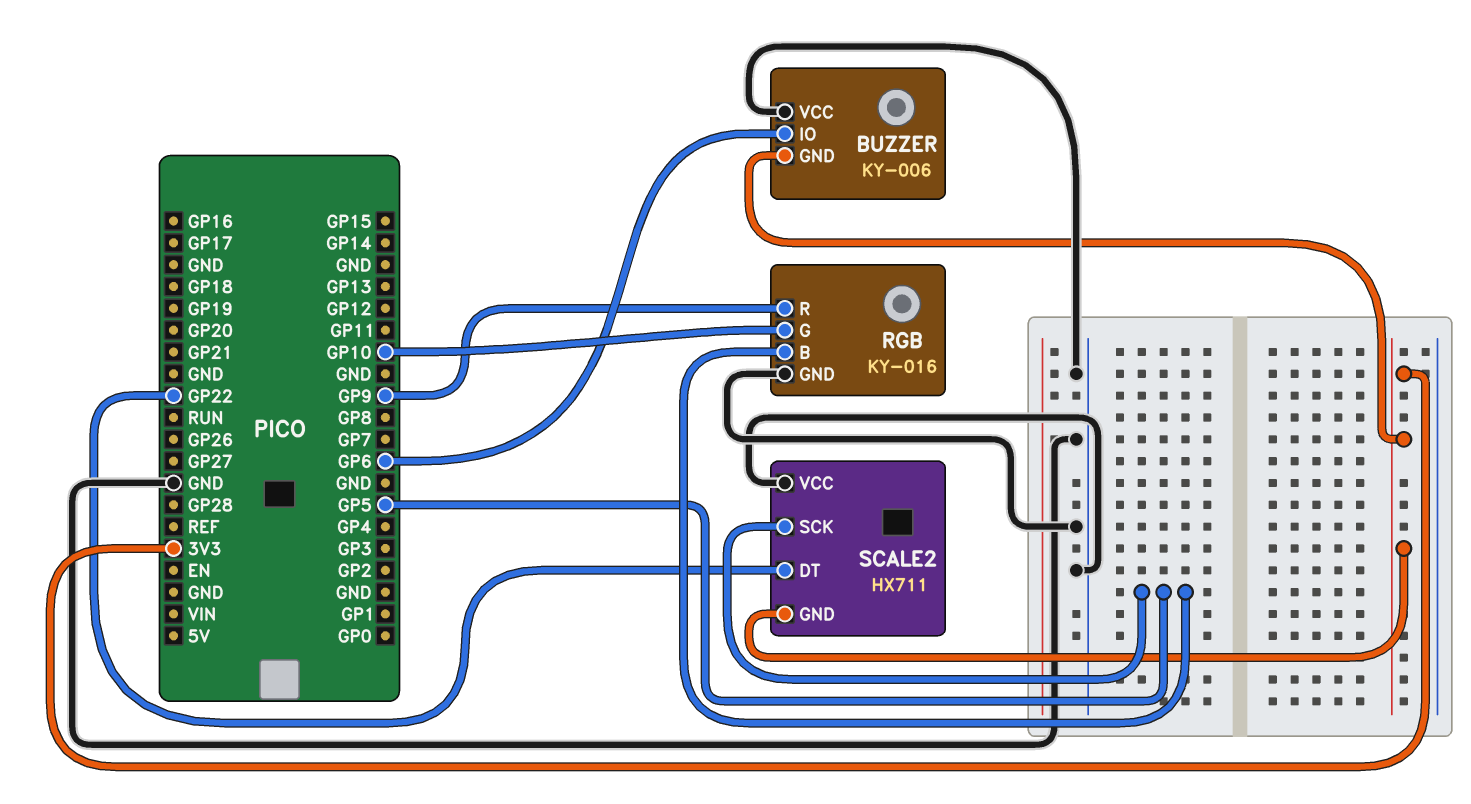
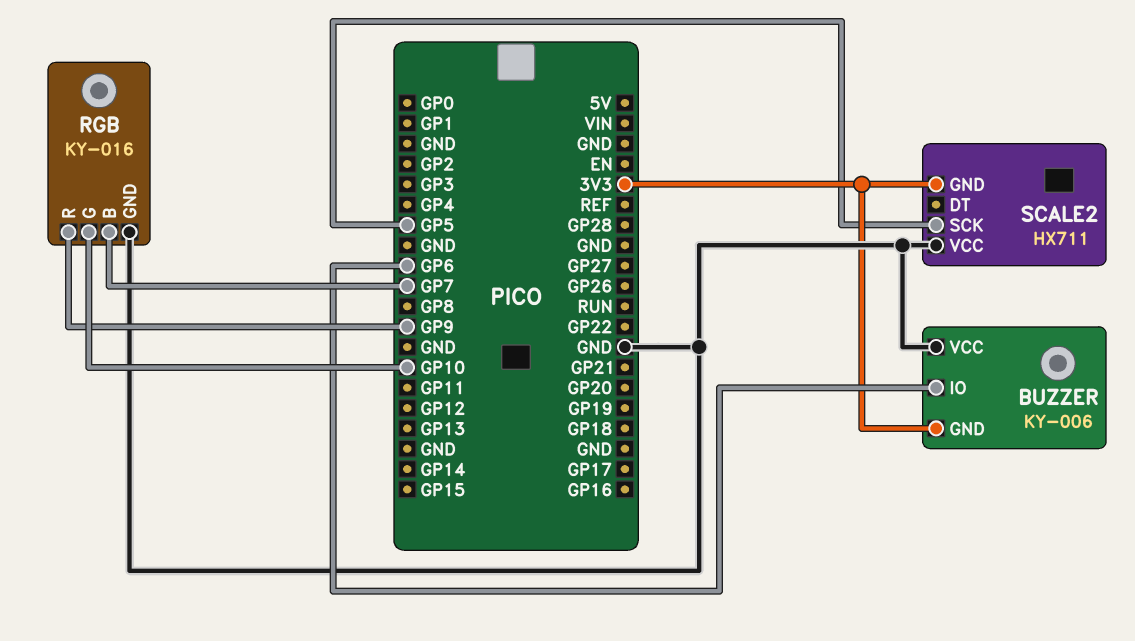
RGB pin B: GP5 -> GP7
SCALE2 pin DT: GP22 -> none

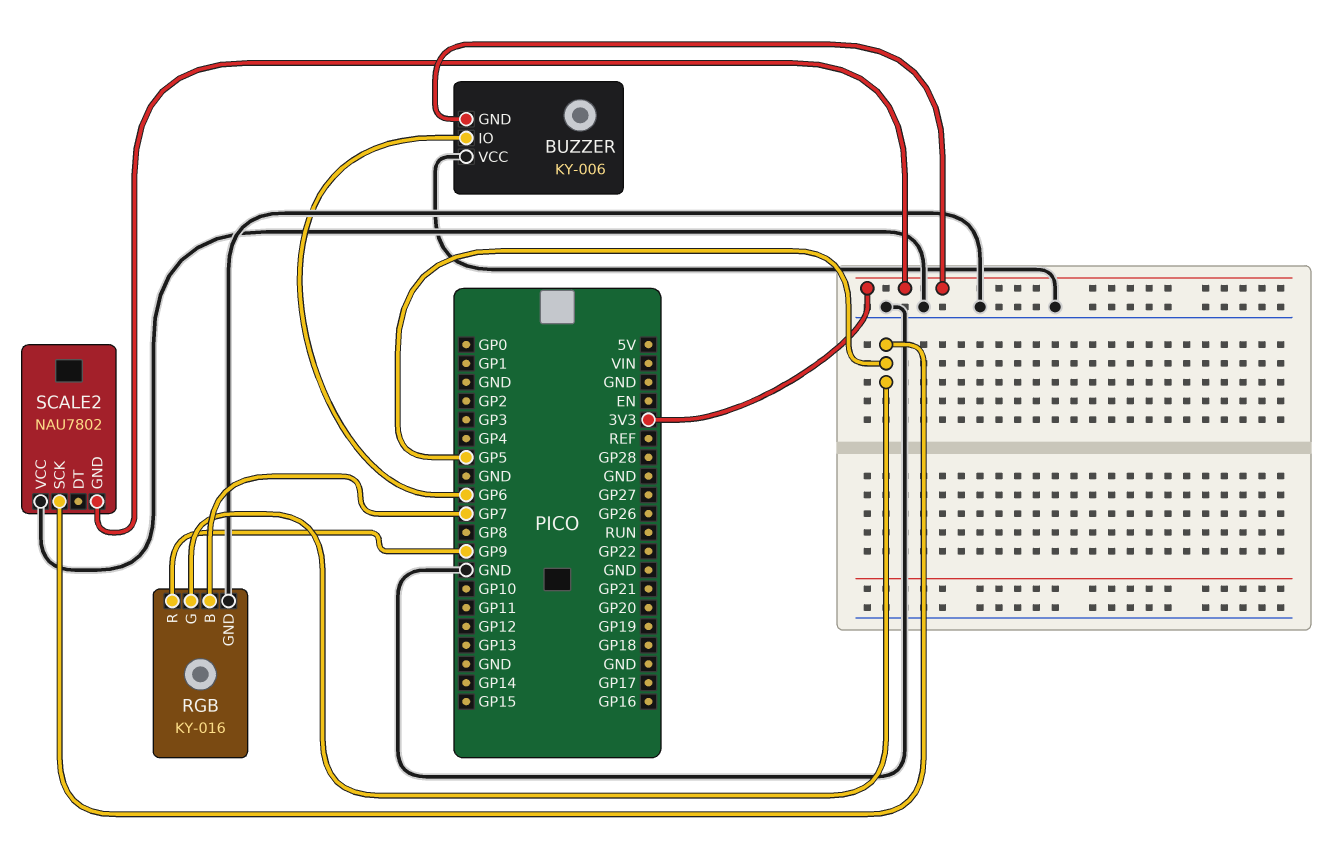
RGB pin G: GP10 -> GP5
SCALE2: HX711 -> NAU7802

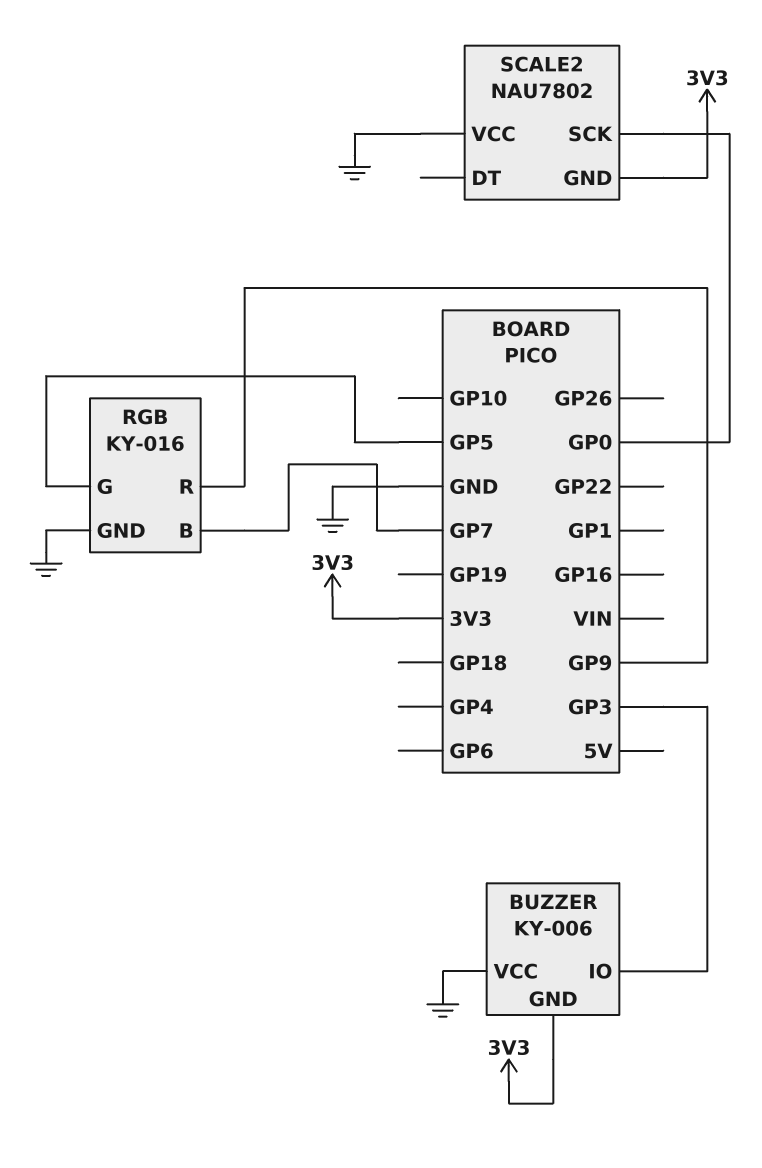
BUZZER pin IO: GP6 -> GP3
SCALE2 pin SCK: GP5 -> GP0

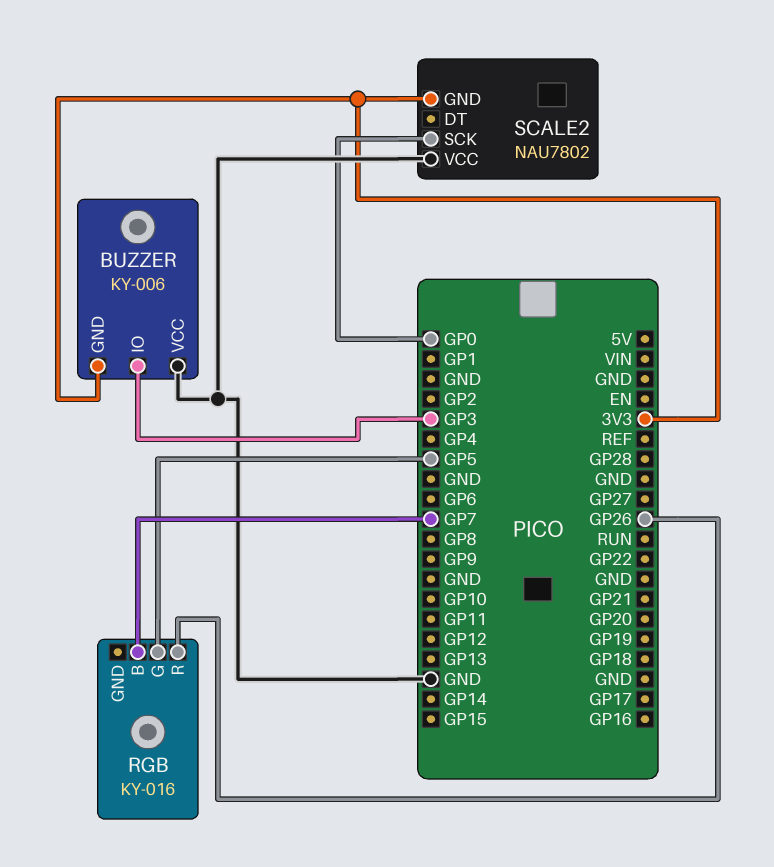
RGB pin GND: GND -> none
RGB pin R: GP9 -> GP26

